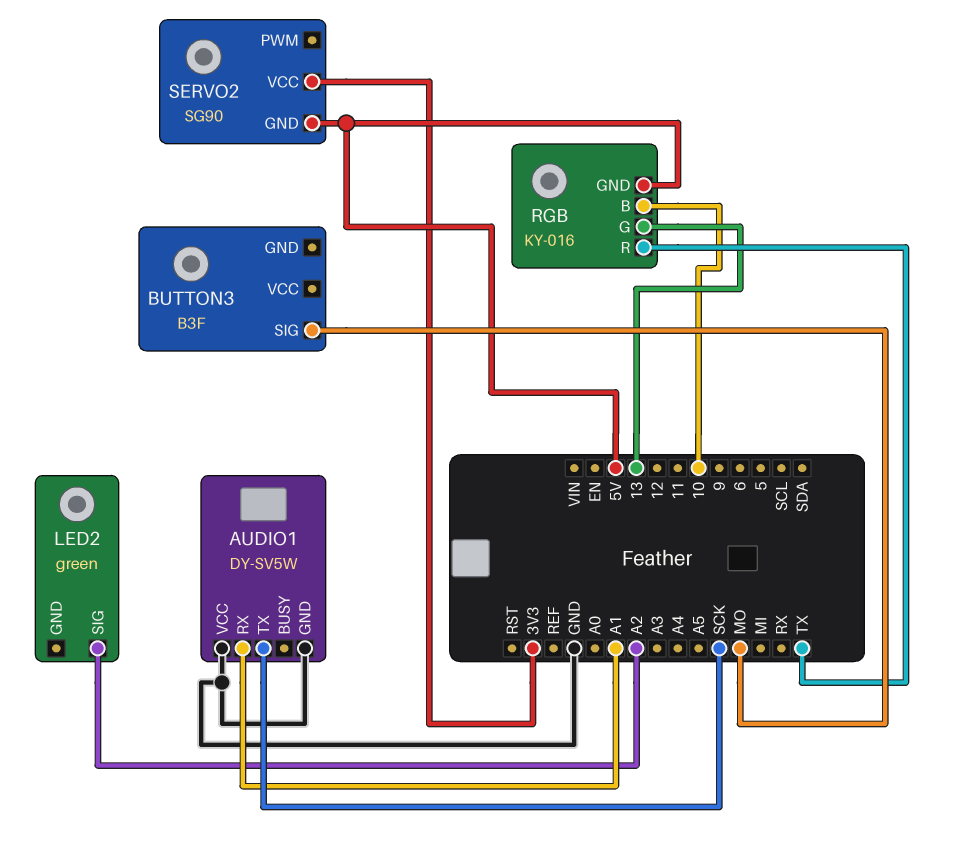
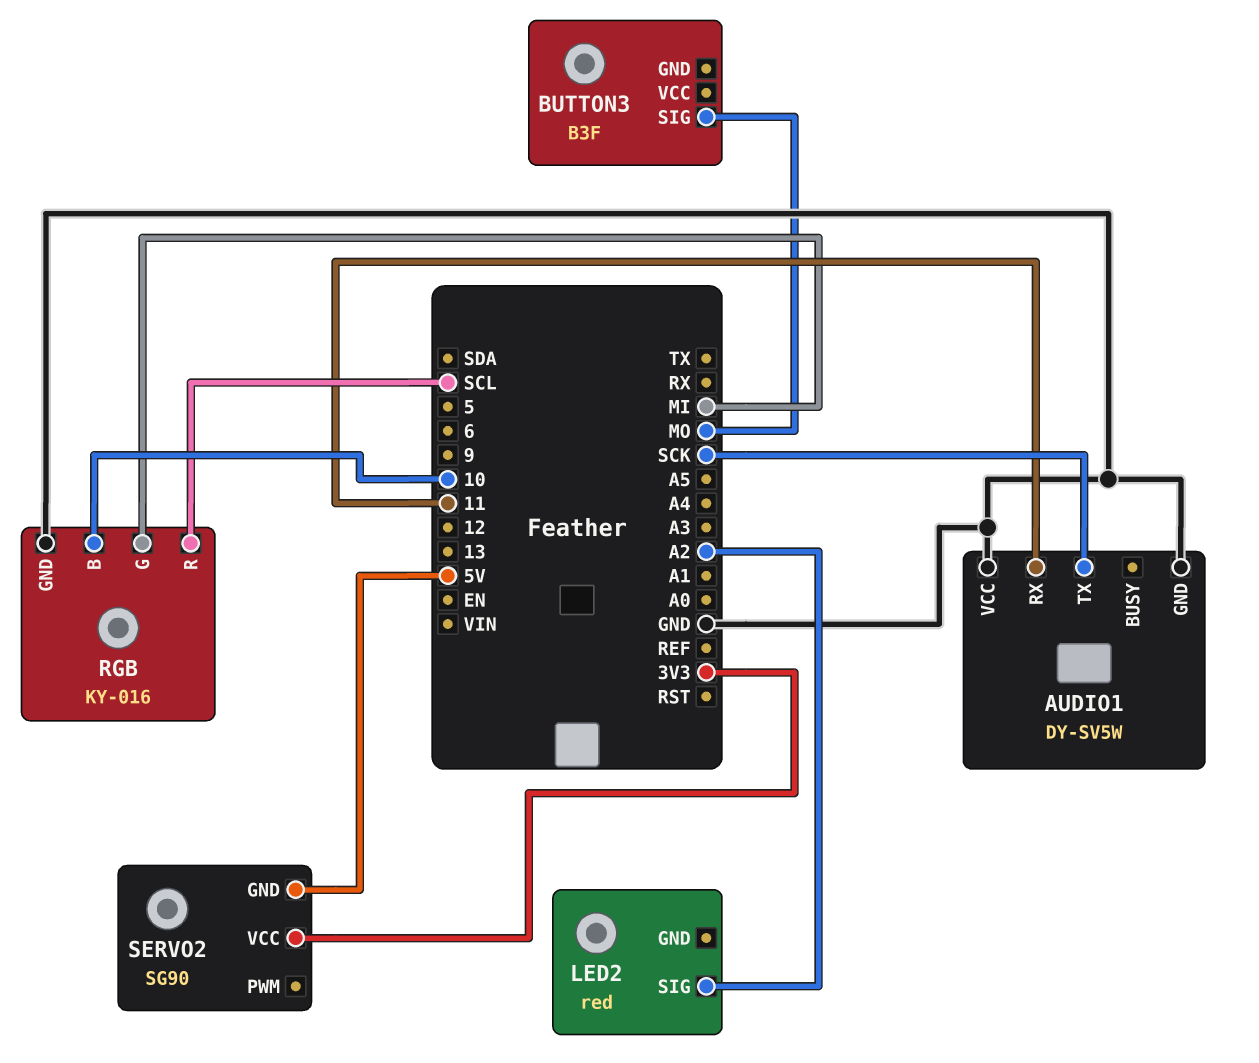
AUDIO1 pin RX: A1 -> 11
LED2: green -> red
RGB pin G: 13 -> MI
RGB pin GND: 5V -> GND
RGB pin R: TX -> SCL

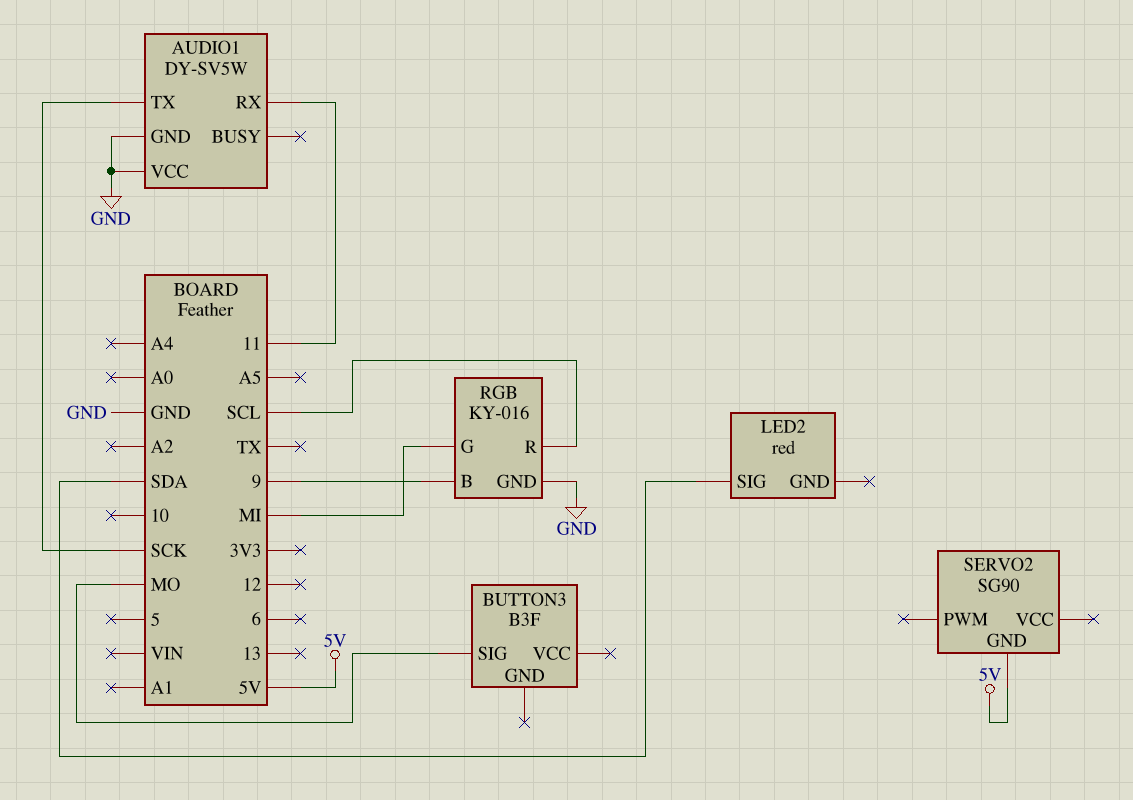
LED2 pin SIG: A2 -> SDA
RGB pin B: 10 -> 9
SERVO2 pin VCC: 3V3 -> none

